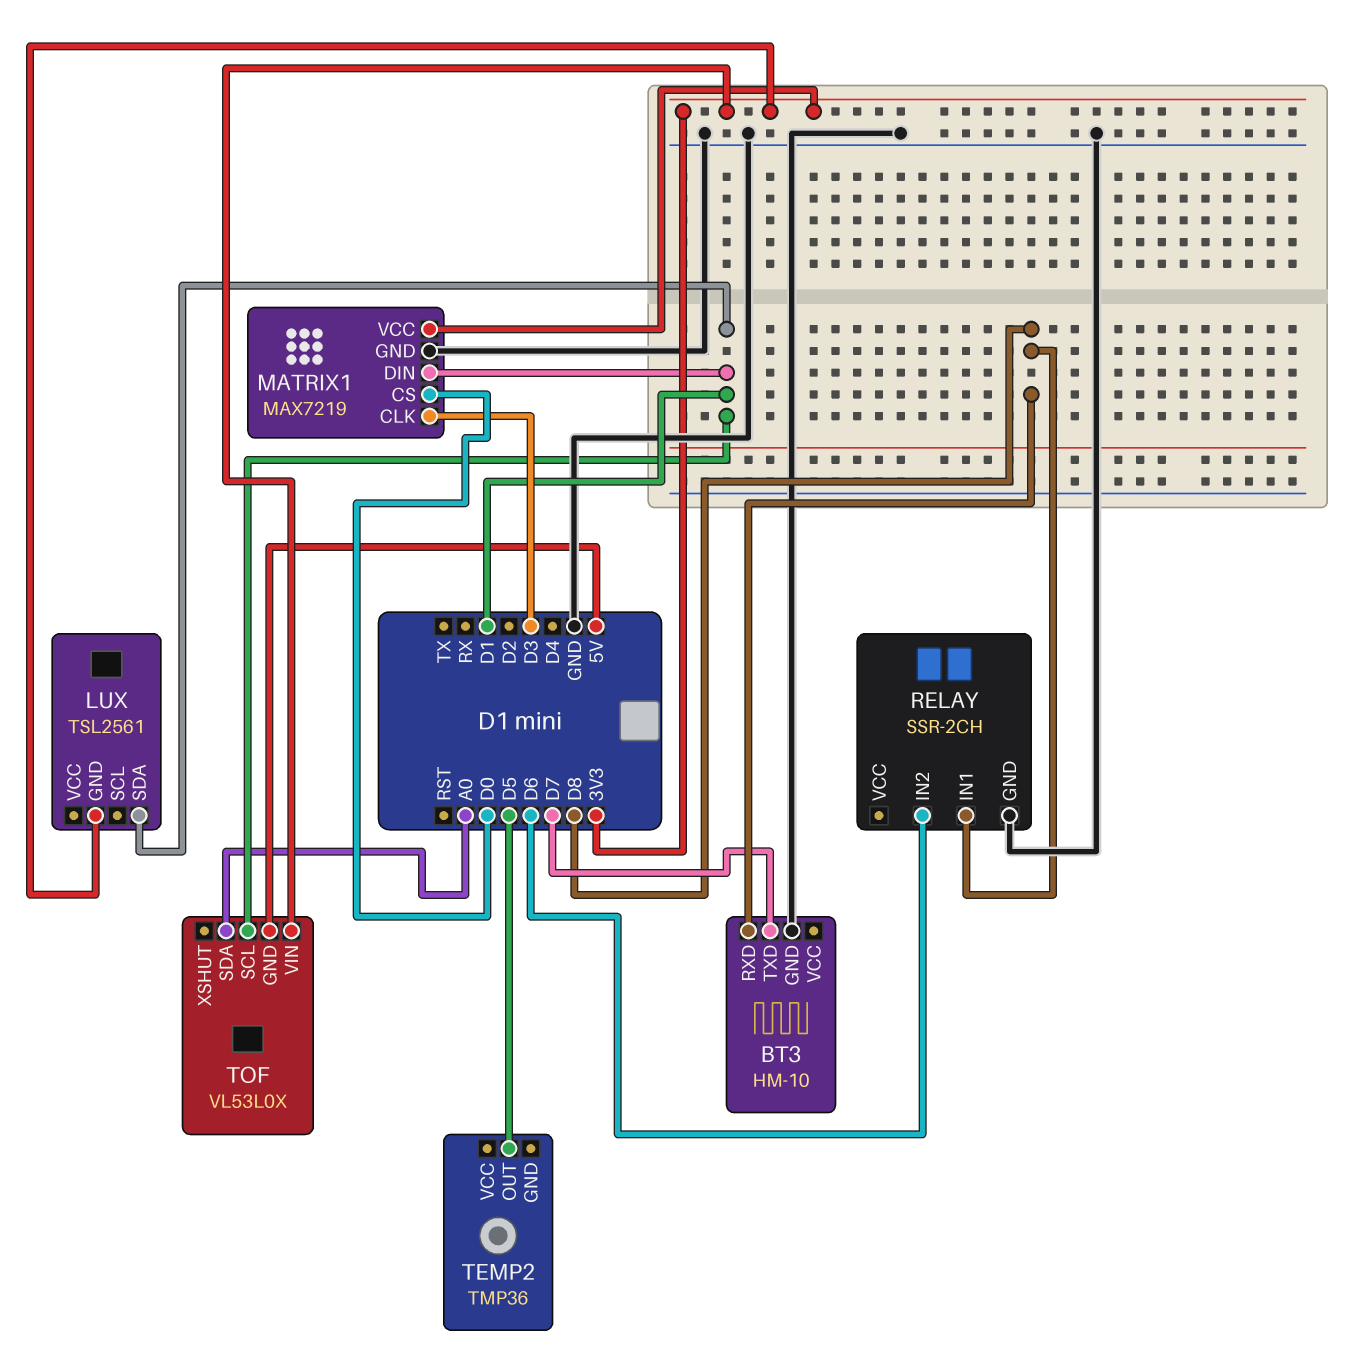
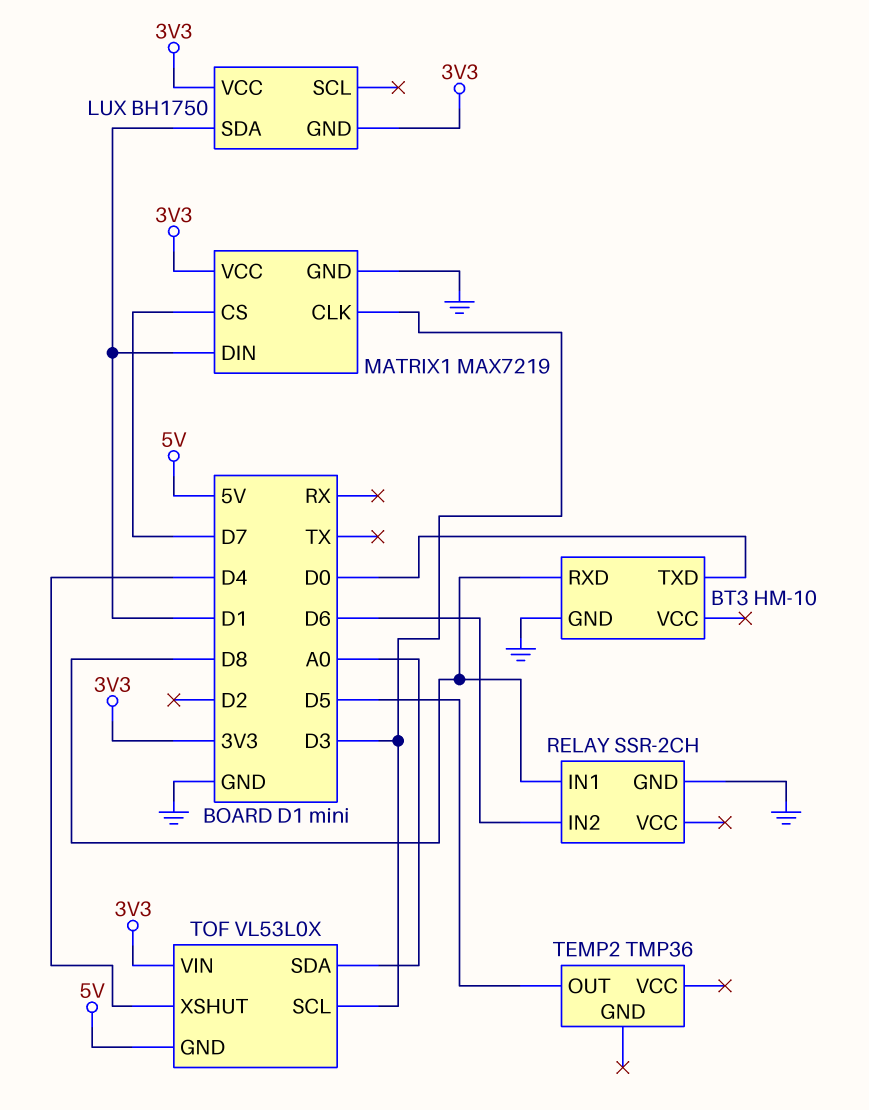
BT3 pin TXD: D7 -> D0
LUX: TSL2561 -> BH1750
LUX pin VCC: none -> 3V3
MATRIX1 pin CS: D0 -> D7
TOF pin SCL: D1 -> D3
TOF pin XSHUT: none -> D4

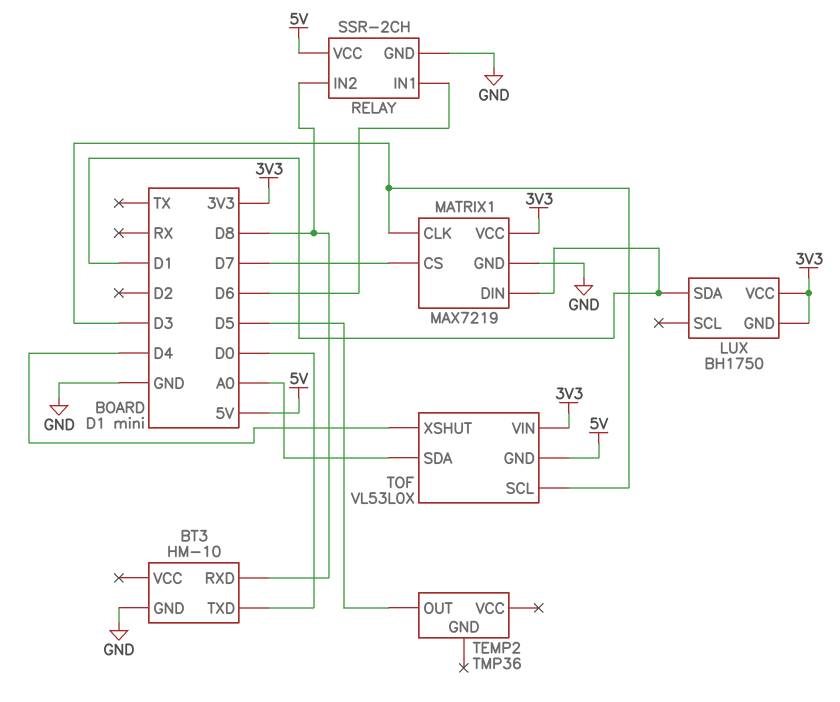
RELAY pin IN1: D8 -> D6
RELAY pin IN2: D6 -> D8
RELAY pin VCC: none -> 5V

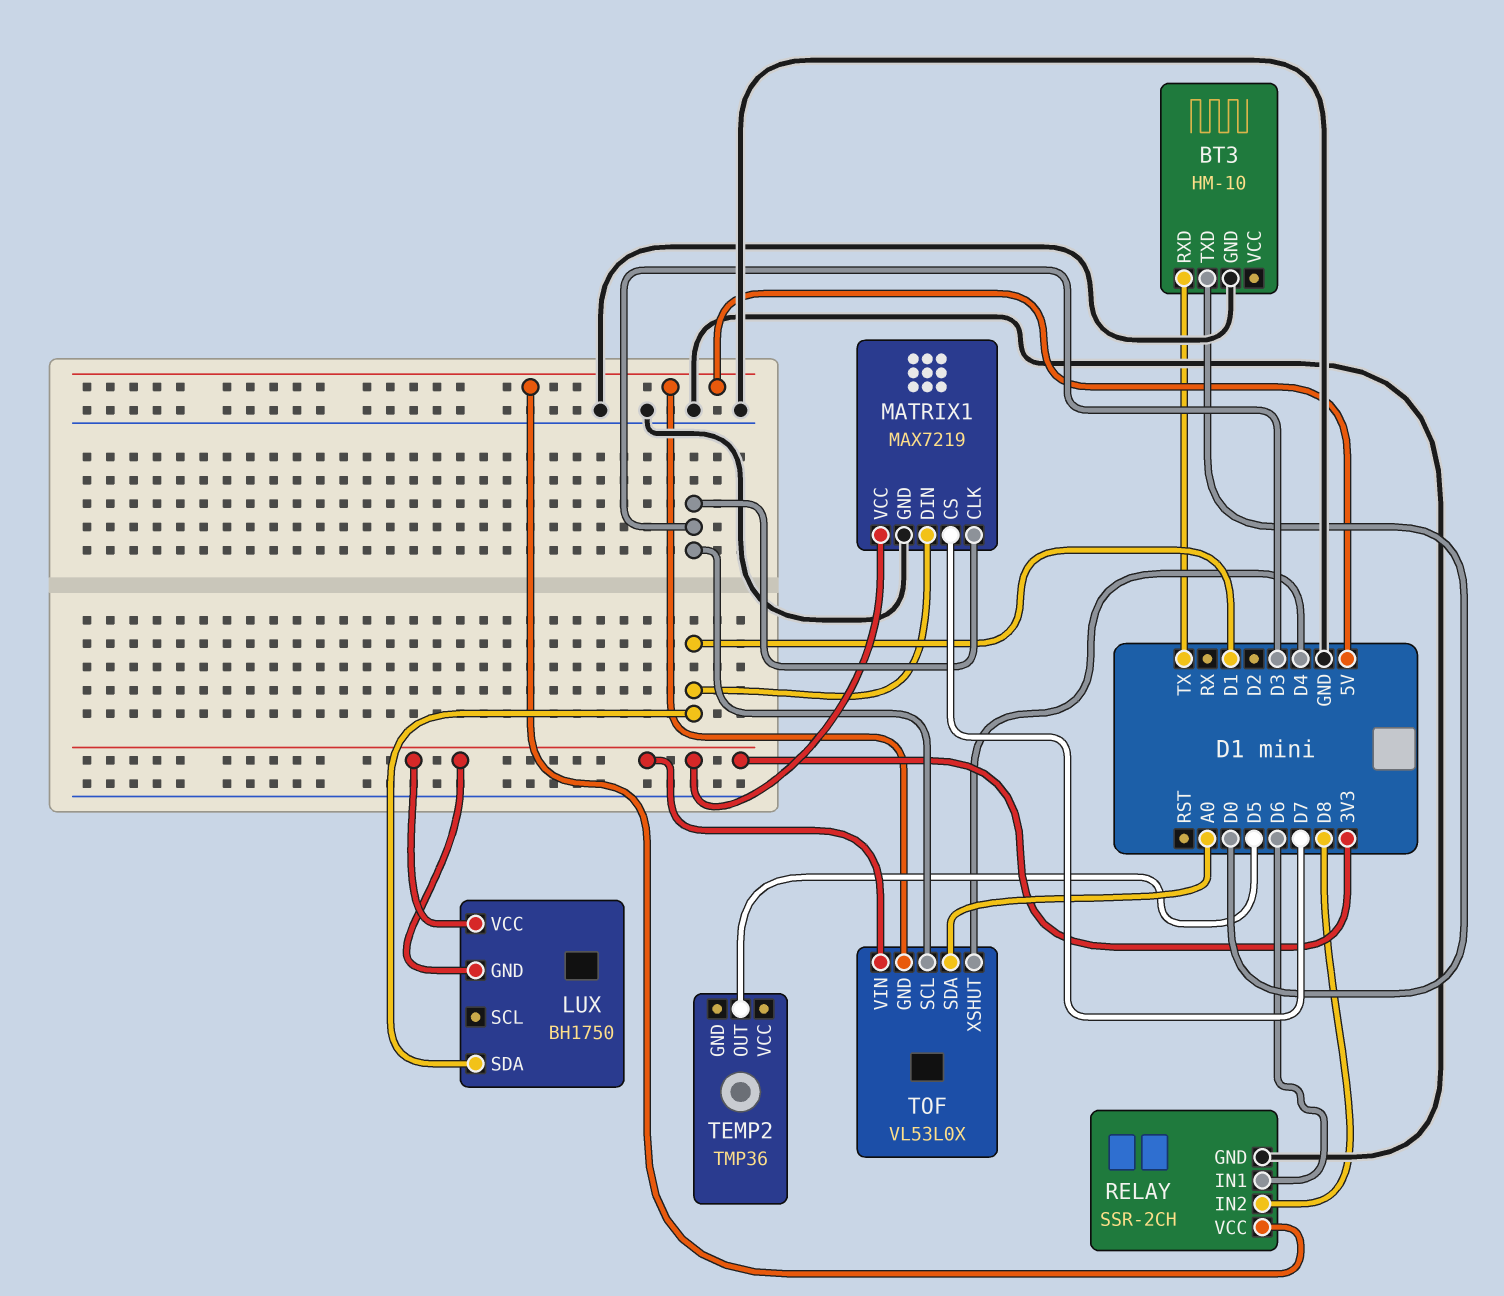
BT3 pin RXD: D8 -> TX

